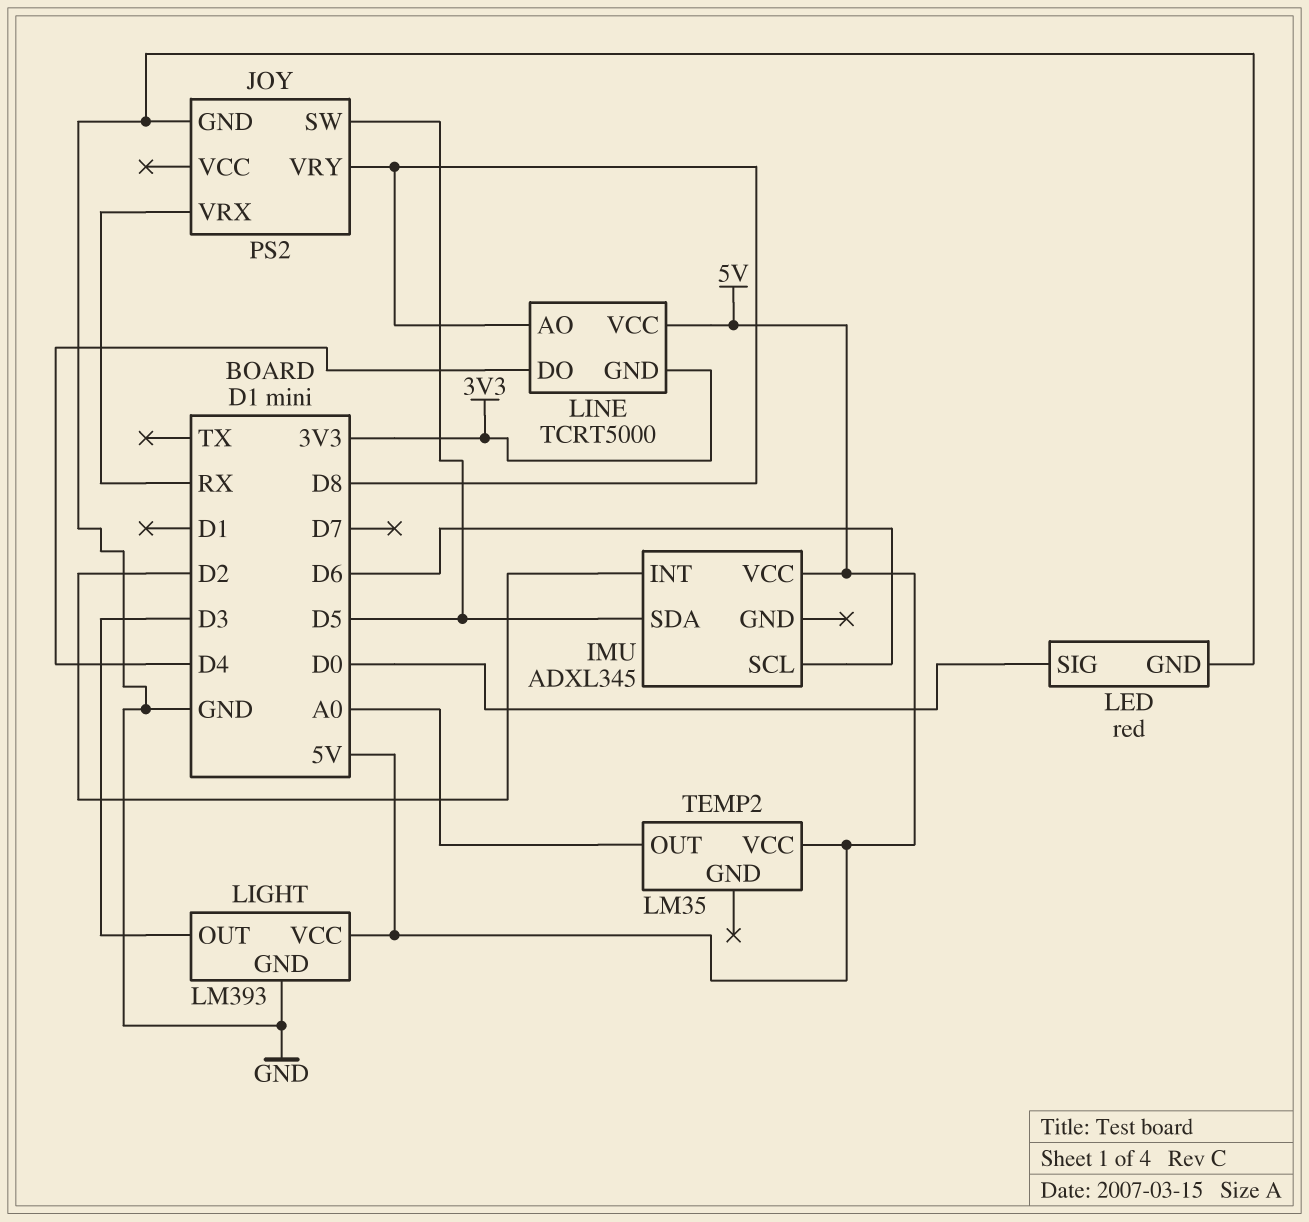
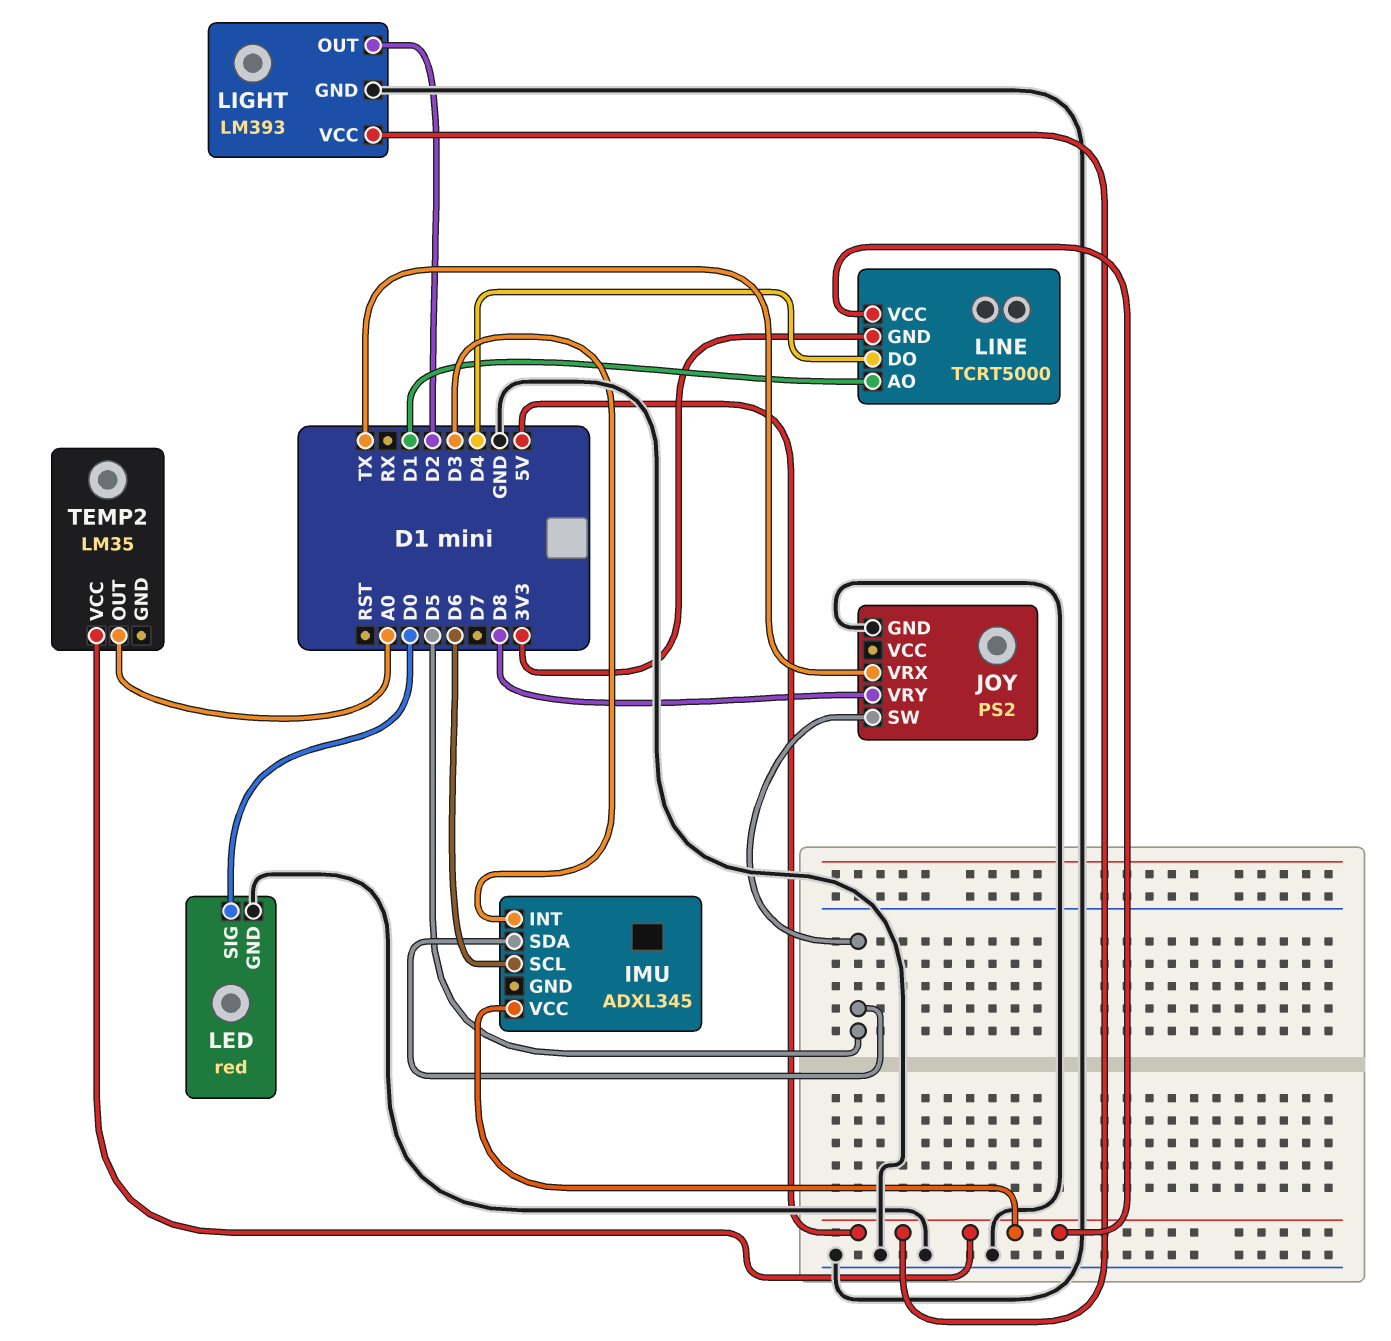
IMU pin INT: D2 -> D3
JOY pin VRX: RX -> TX
LIGHT pin OUT: D3 -> D2
LINE pin AO: D8 -> D1

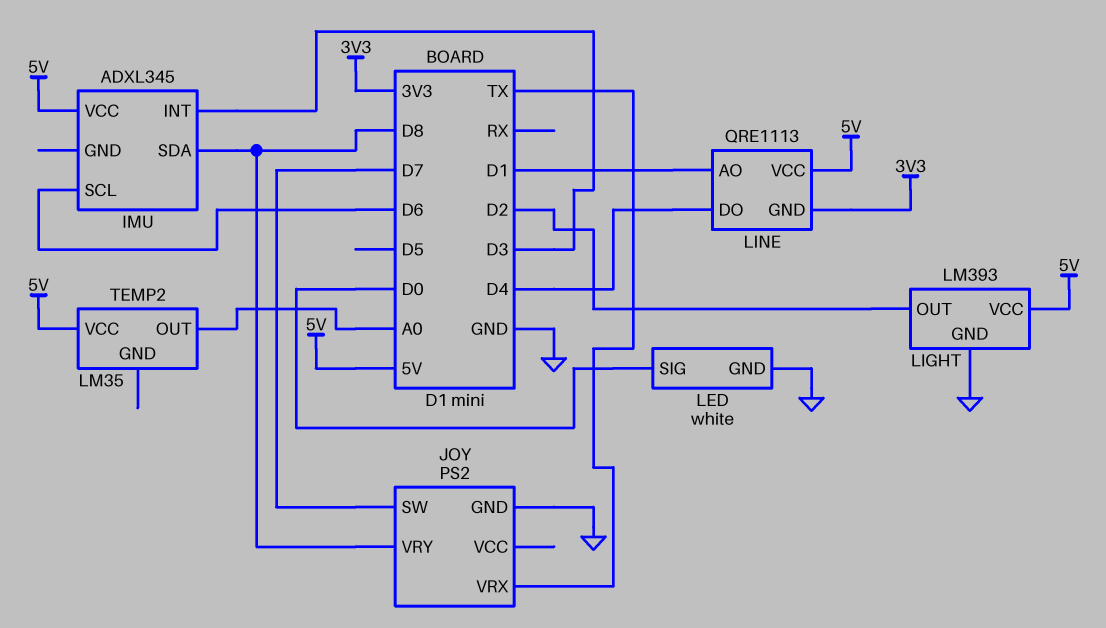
IMU pin SDA: D5 -> D8
JOY pin SW: D5 -> D7
LED: red -> white
LINE: TCRT5000 -> QRE1113

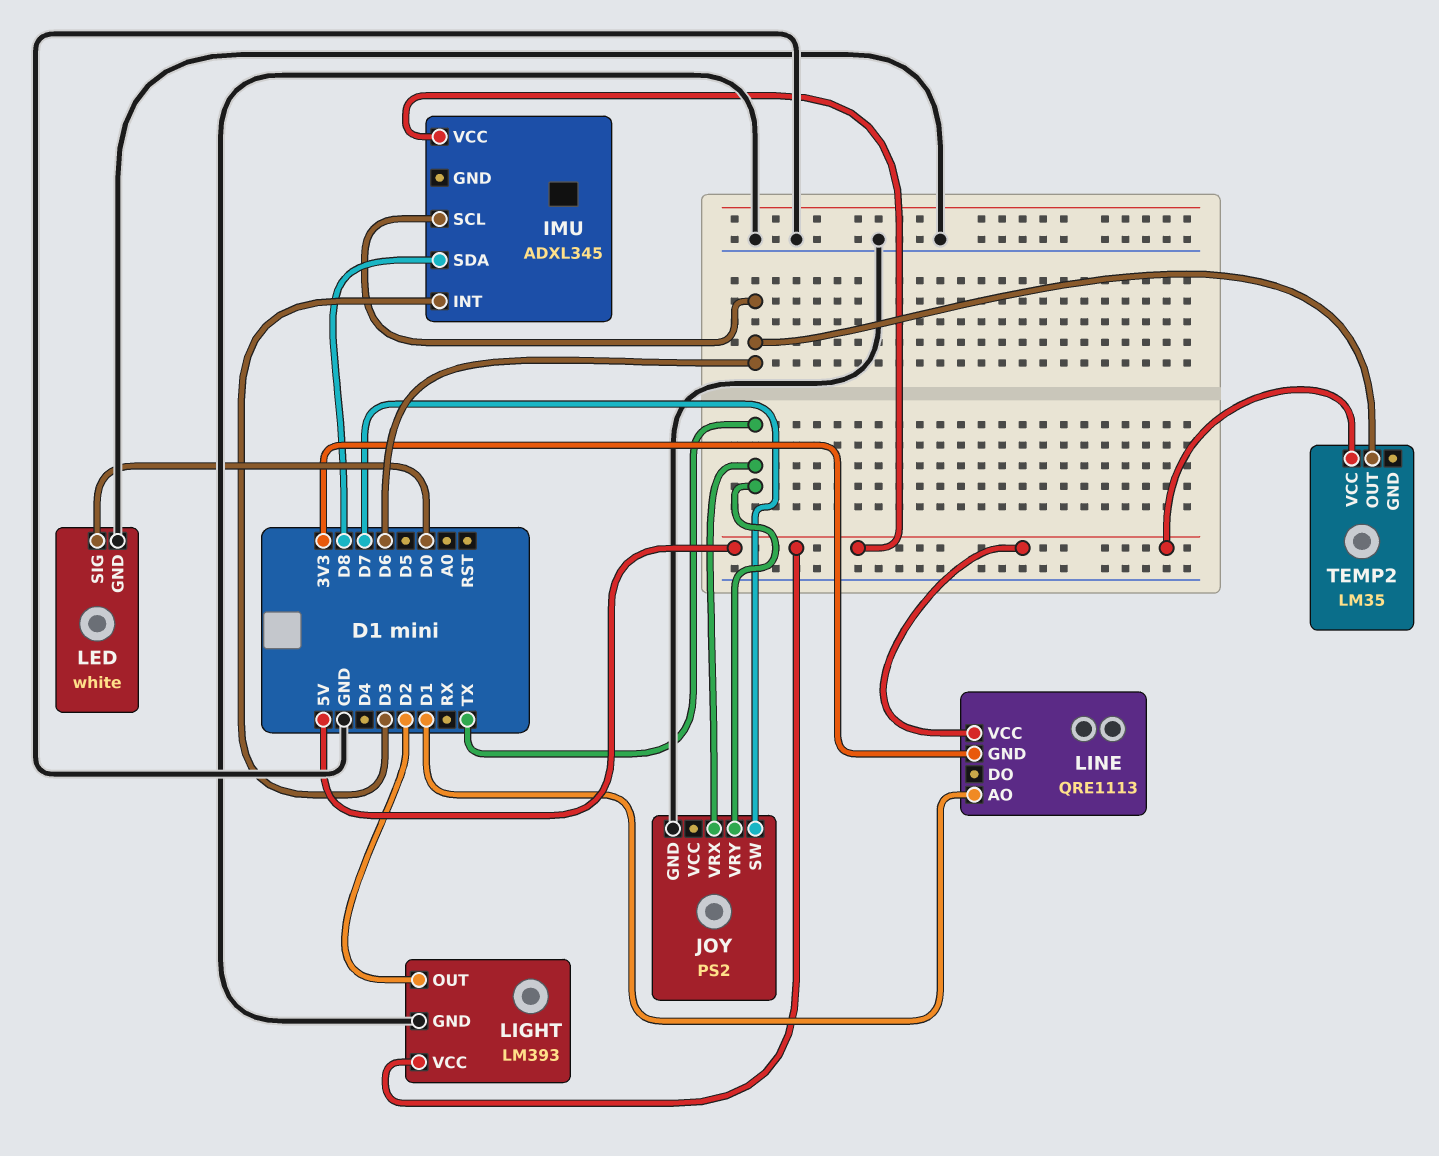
JOY pin VRY: D8 -> TX
LINE pin DO: D4 -> none
TEMP2 pin OUT: A0 -> D6

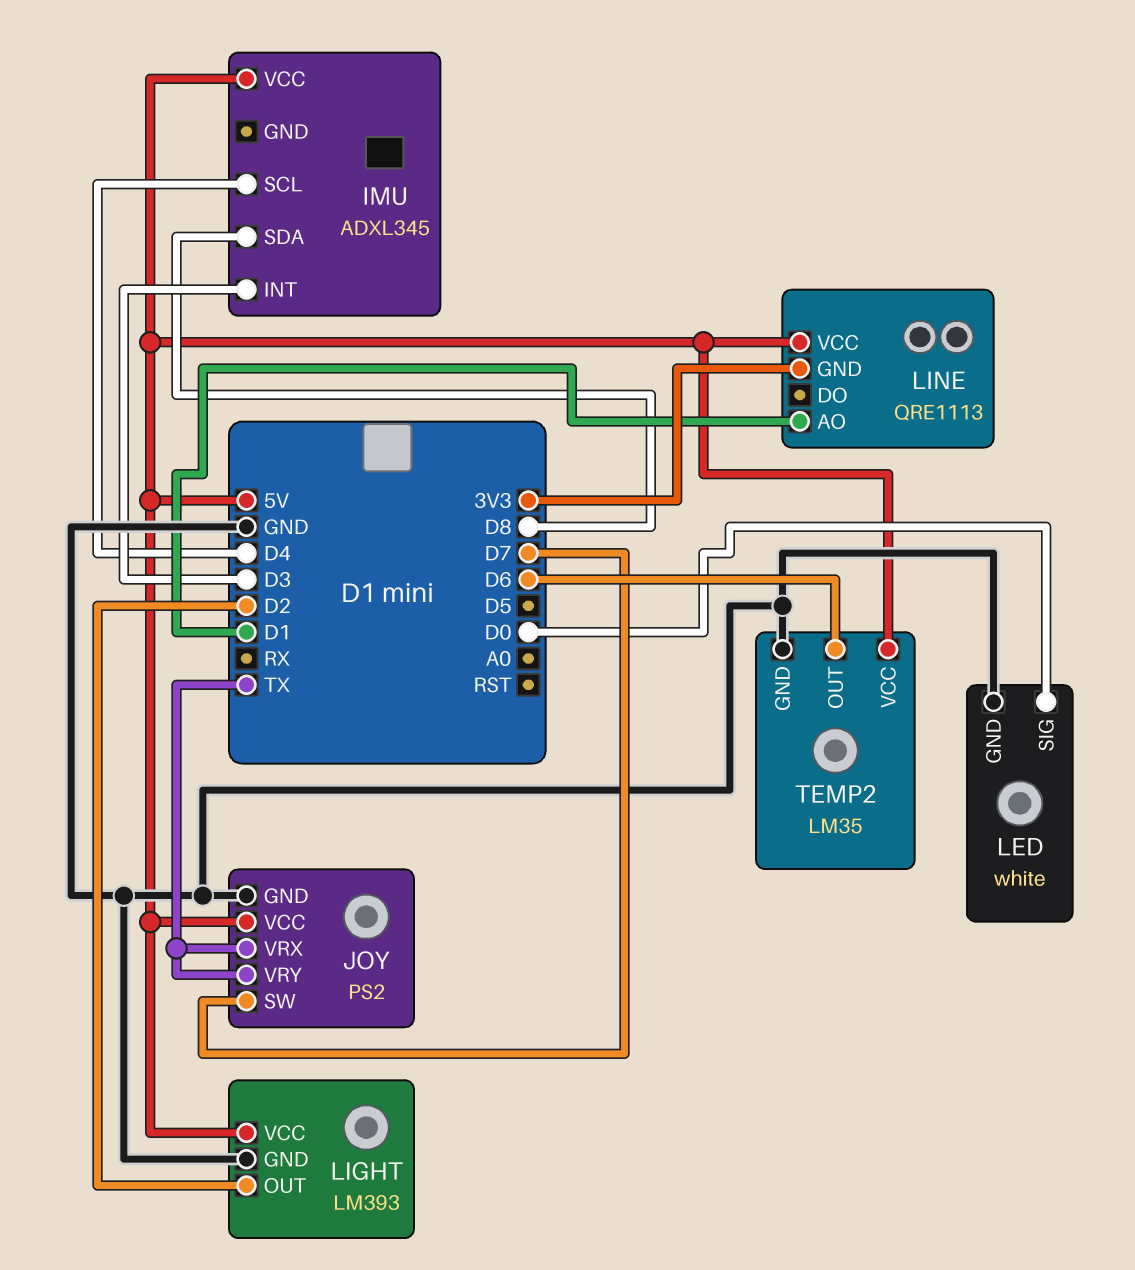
IMU pin SCL: D6 -> D4
JOY pin VCC: none -> 5V
TEMP2 pin GND: none -> GND

